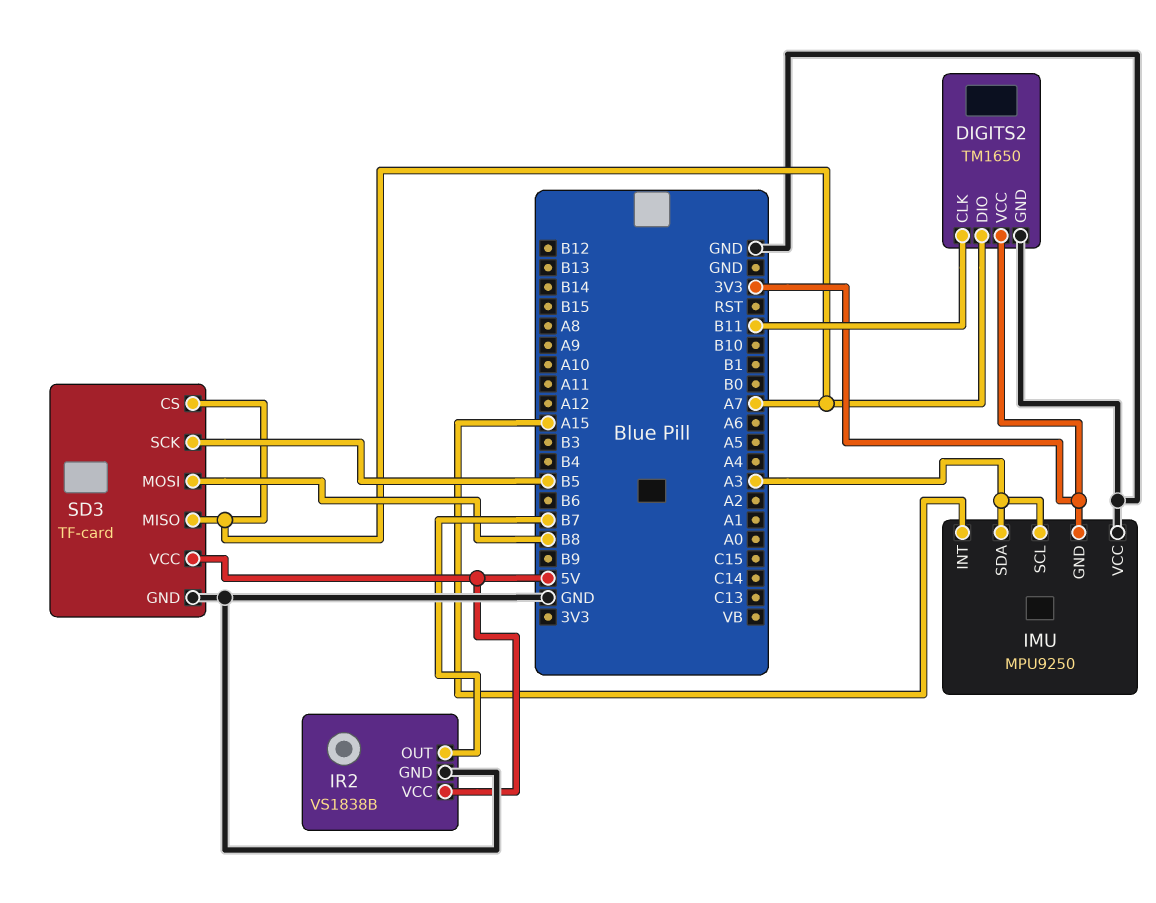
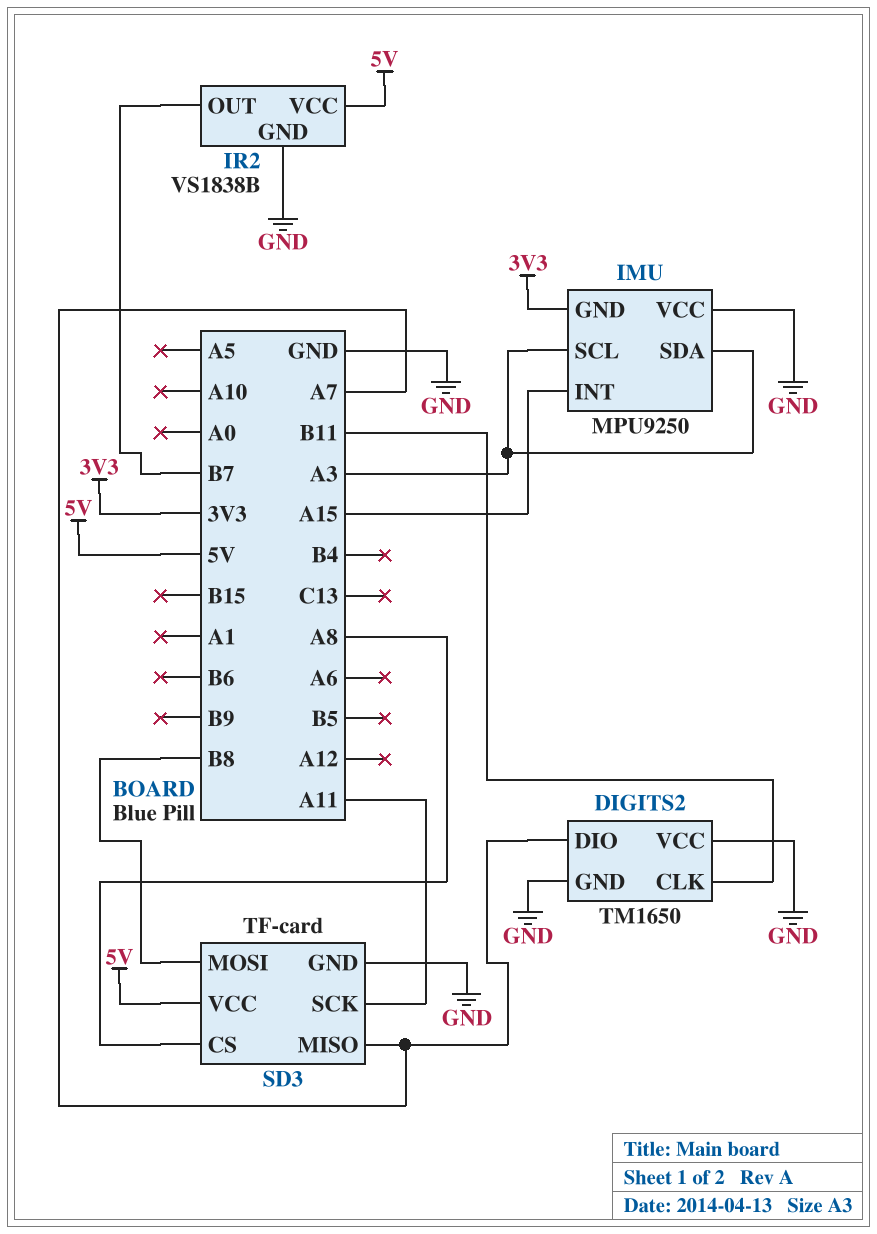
DIGITS2 pin VCC: 3V3 -> GND
SD3 pin CS: A7 -> A8
SD3 pin SCK: B5 -> A11

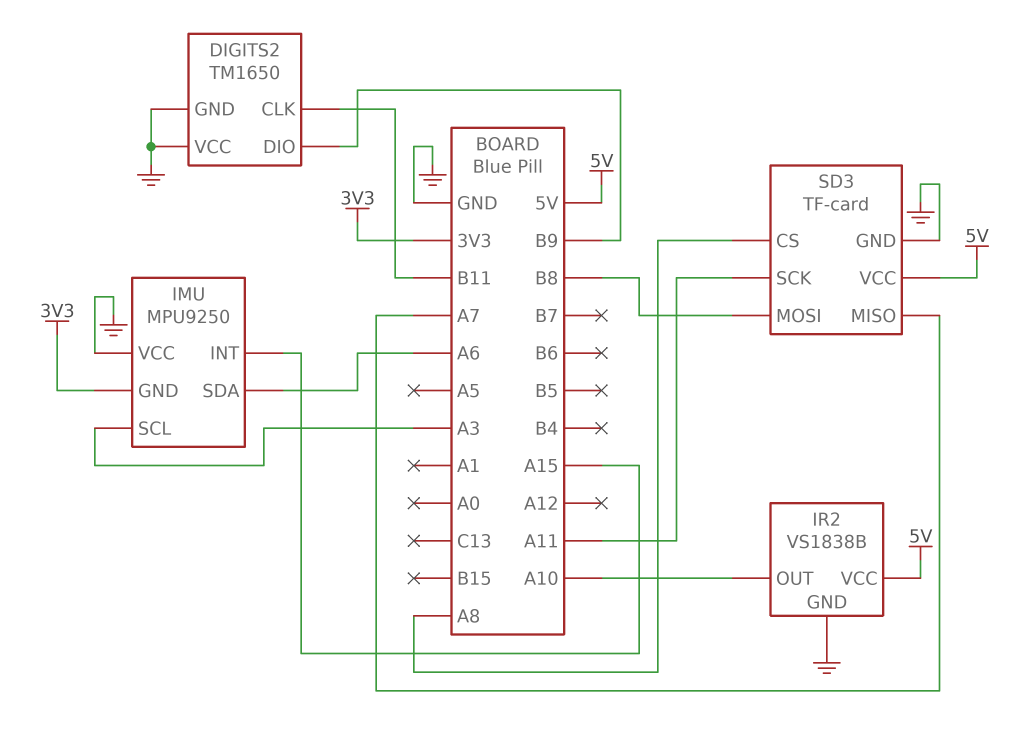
DIGITS2 pin DIO: A7 -> B9
IMU pin SDA: A3 -> A6
IR2 pin OUT: B7 -> A10

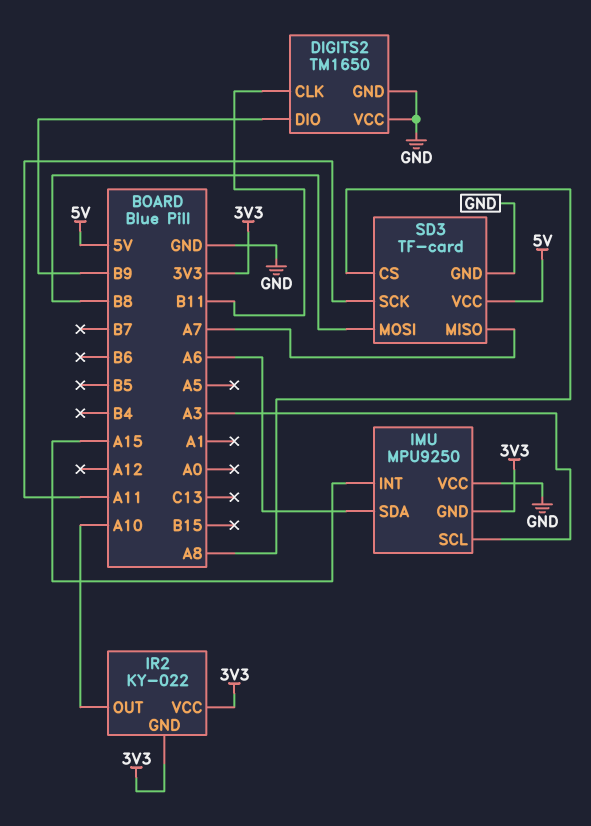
IR2: VS1838B -> KY-022
IR2 pin GND: GND -> 3V3
IR2 pin VCC: 5V -> 3V3

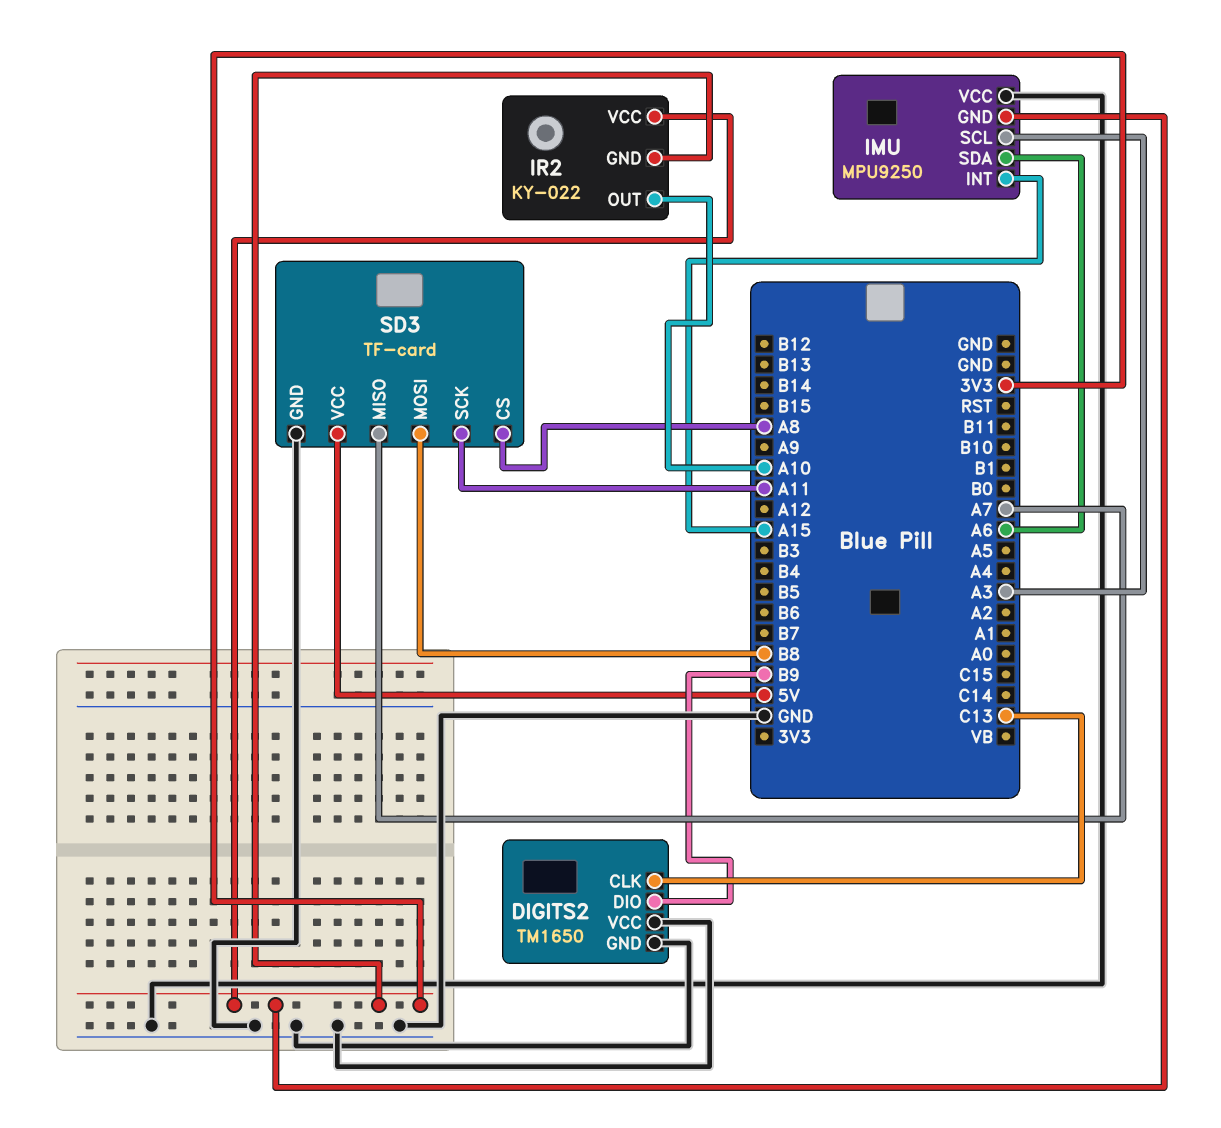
DIGITS2 pin CLK: B11 -> C13

